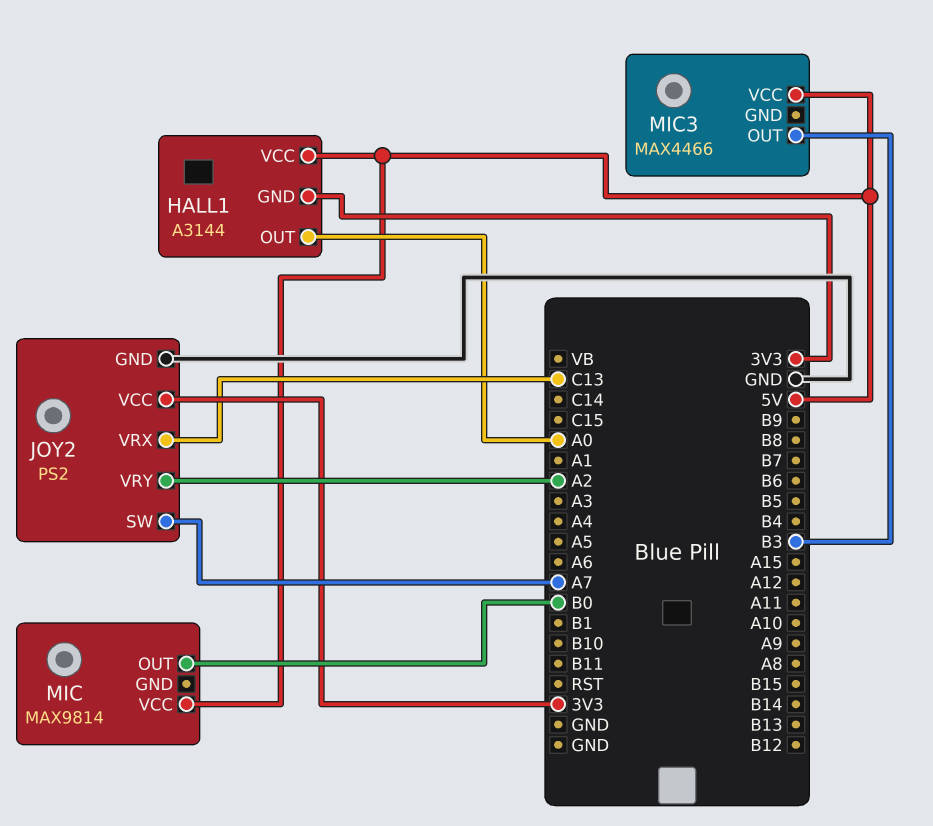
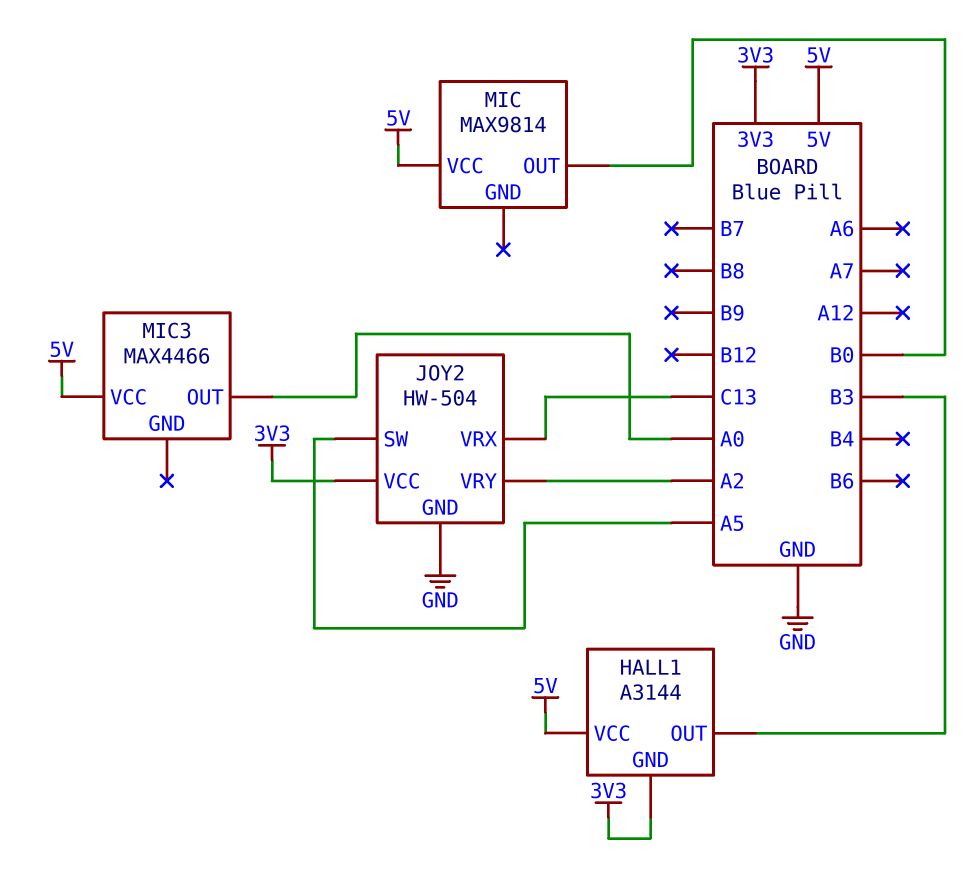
HALL1 pin OUT: A0 -> B3
JOY2: PS2 -> HW-504
JOY2 pin SW: A7 -> A5
MIC3 pin OUT: B3 -> A0

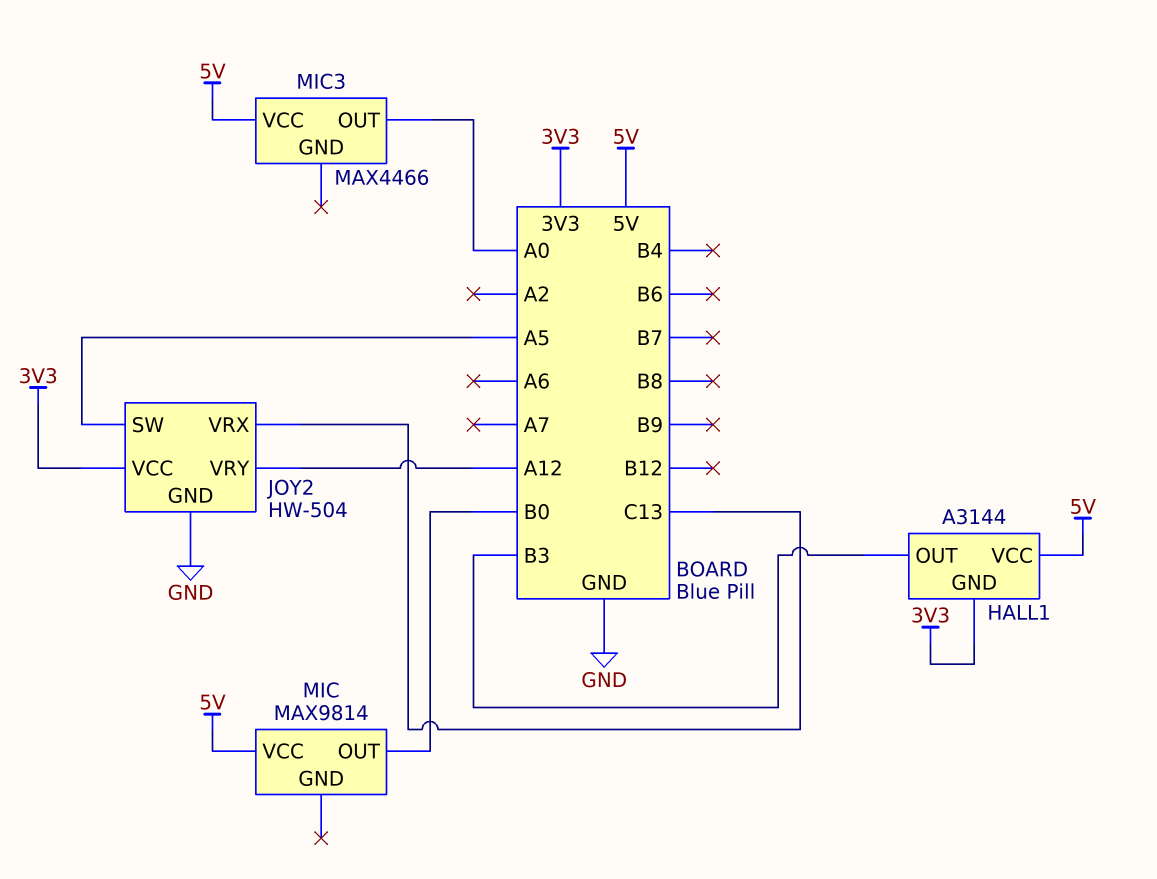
JOY2 pin VRY: A2 -> A12

